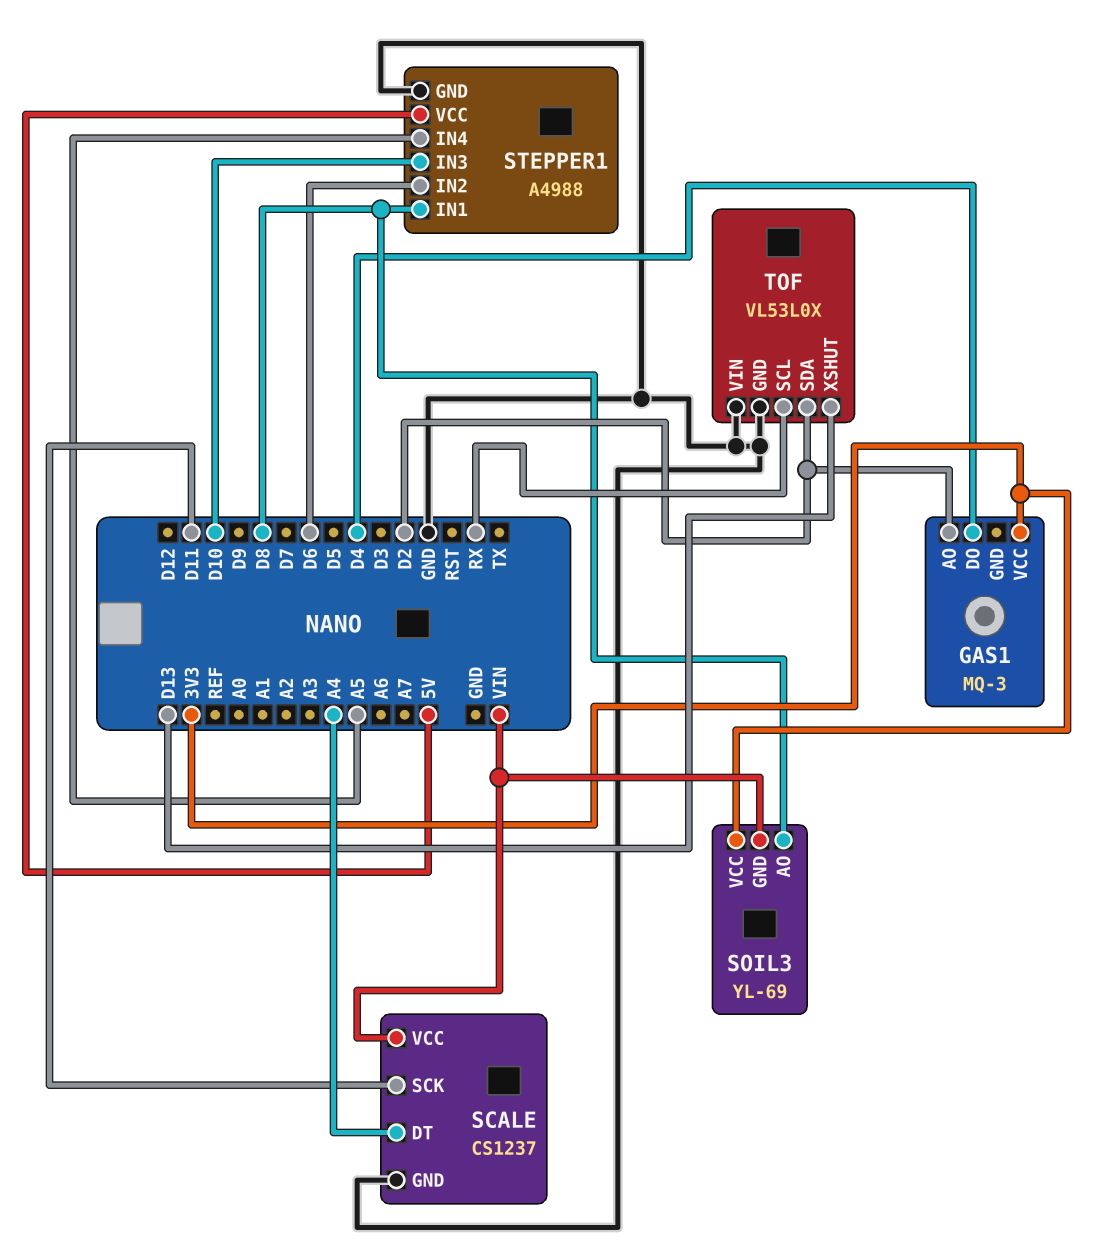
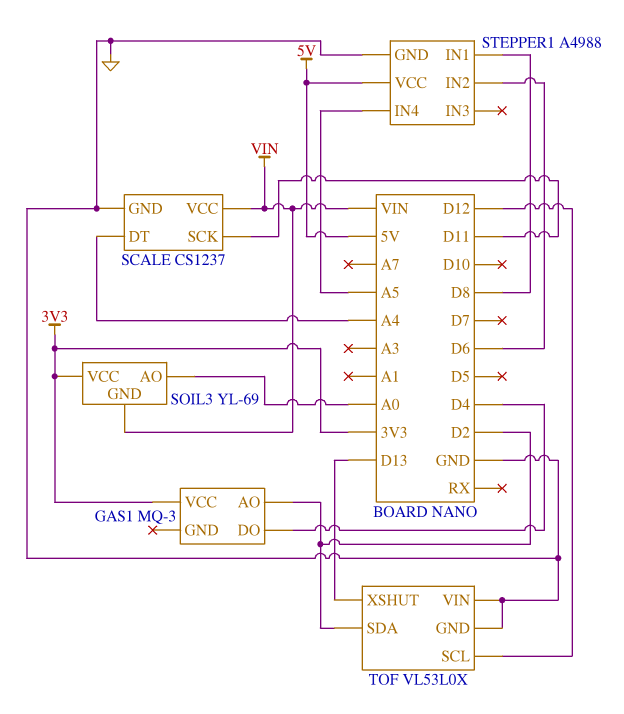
SOIL3 pin AO: D8 -> A0
STEPPER1 pin IN3: D10 -> none
TOF pin SCL: RX -> D12

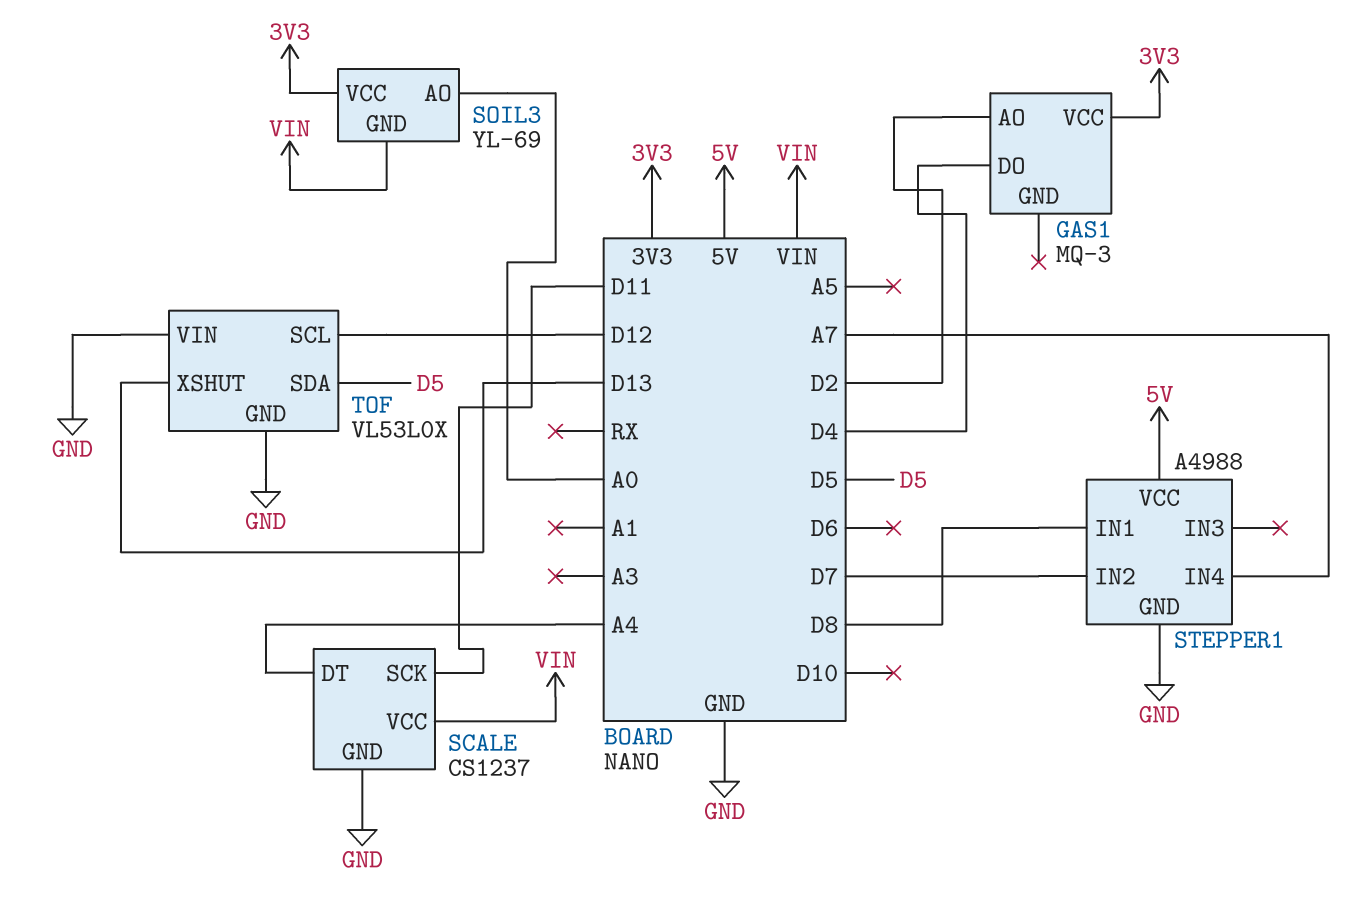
STEPPER1 pin IN2: D6 -> D7
STEPPER1 pin IN4: A5 -> A7
TOF pin SDA: D2 -> D5

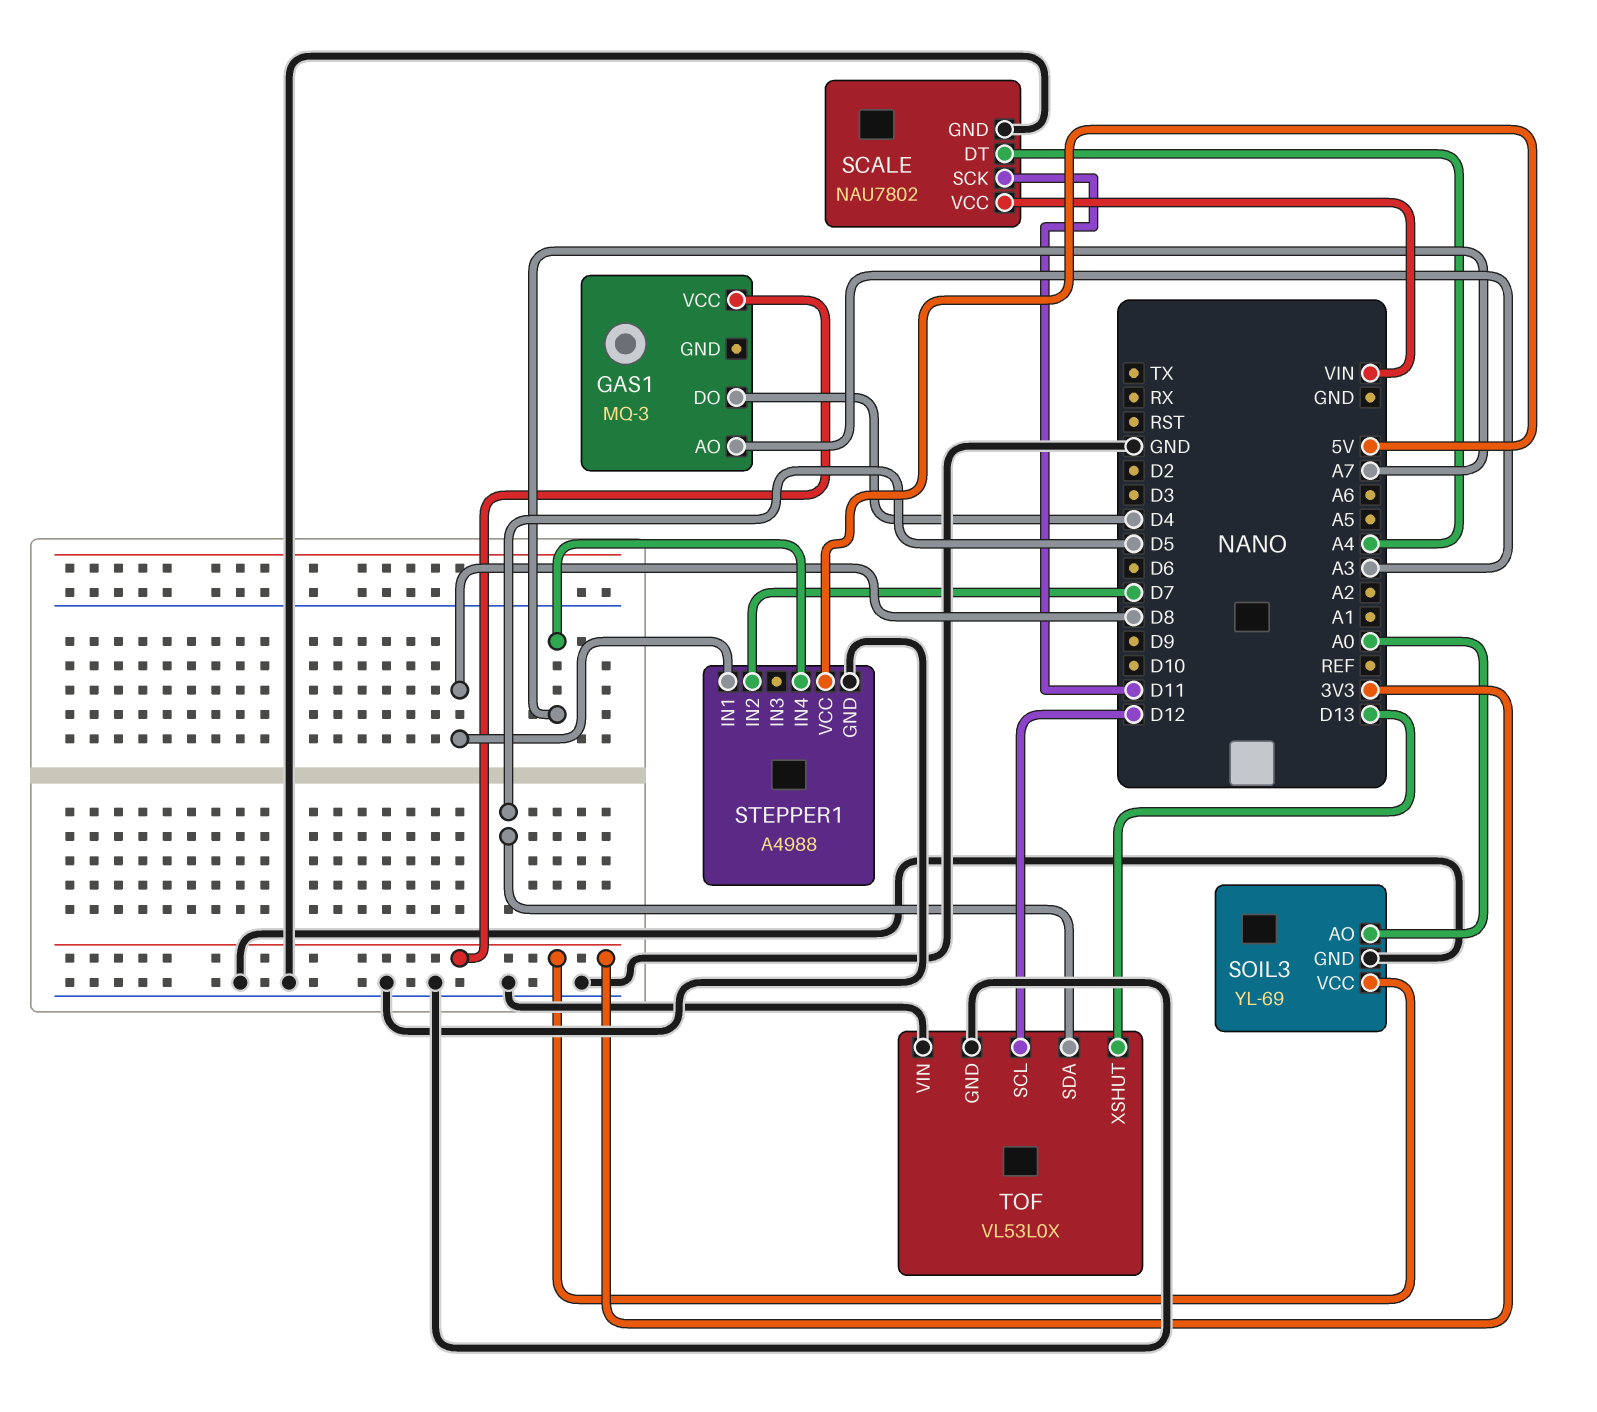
GAS1 pin AO: D2 -> A3
SCALE: CS1237 -> NAU7802
SOIL3 pin GND: VIN -> GND

